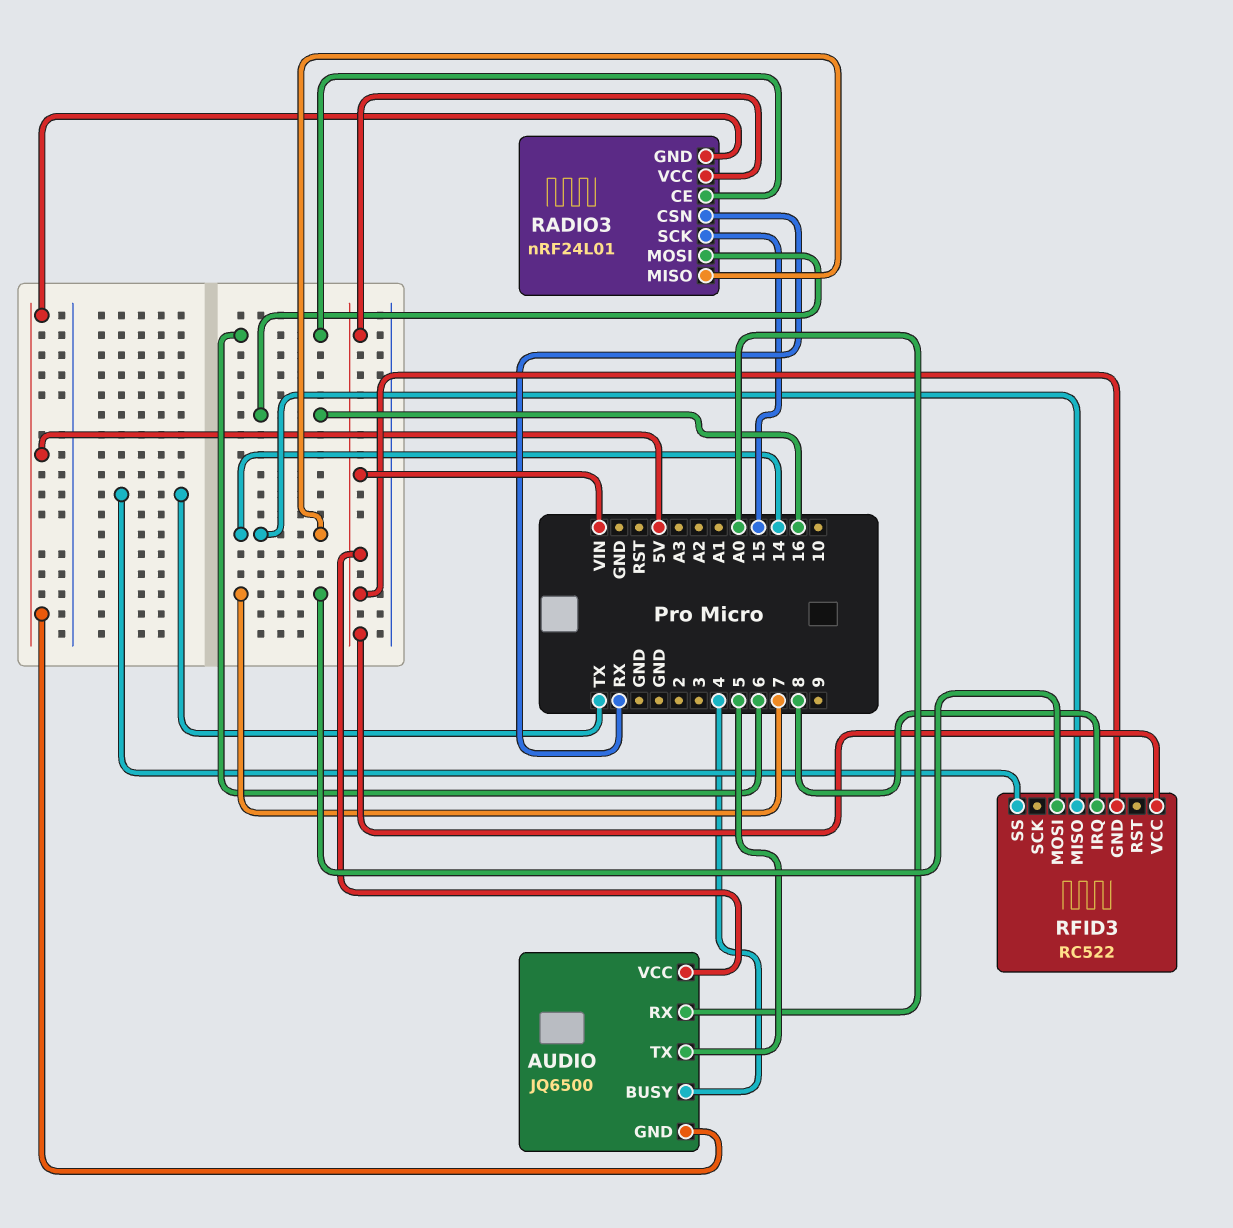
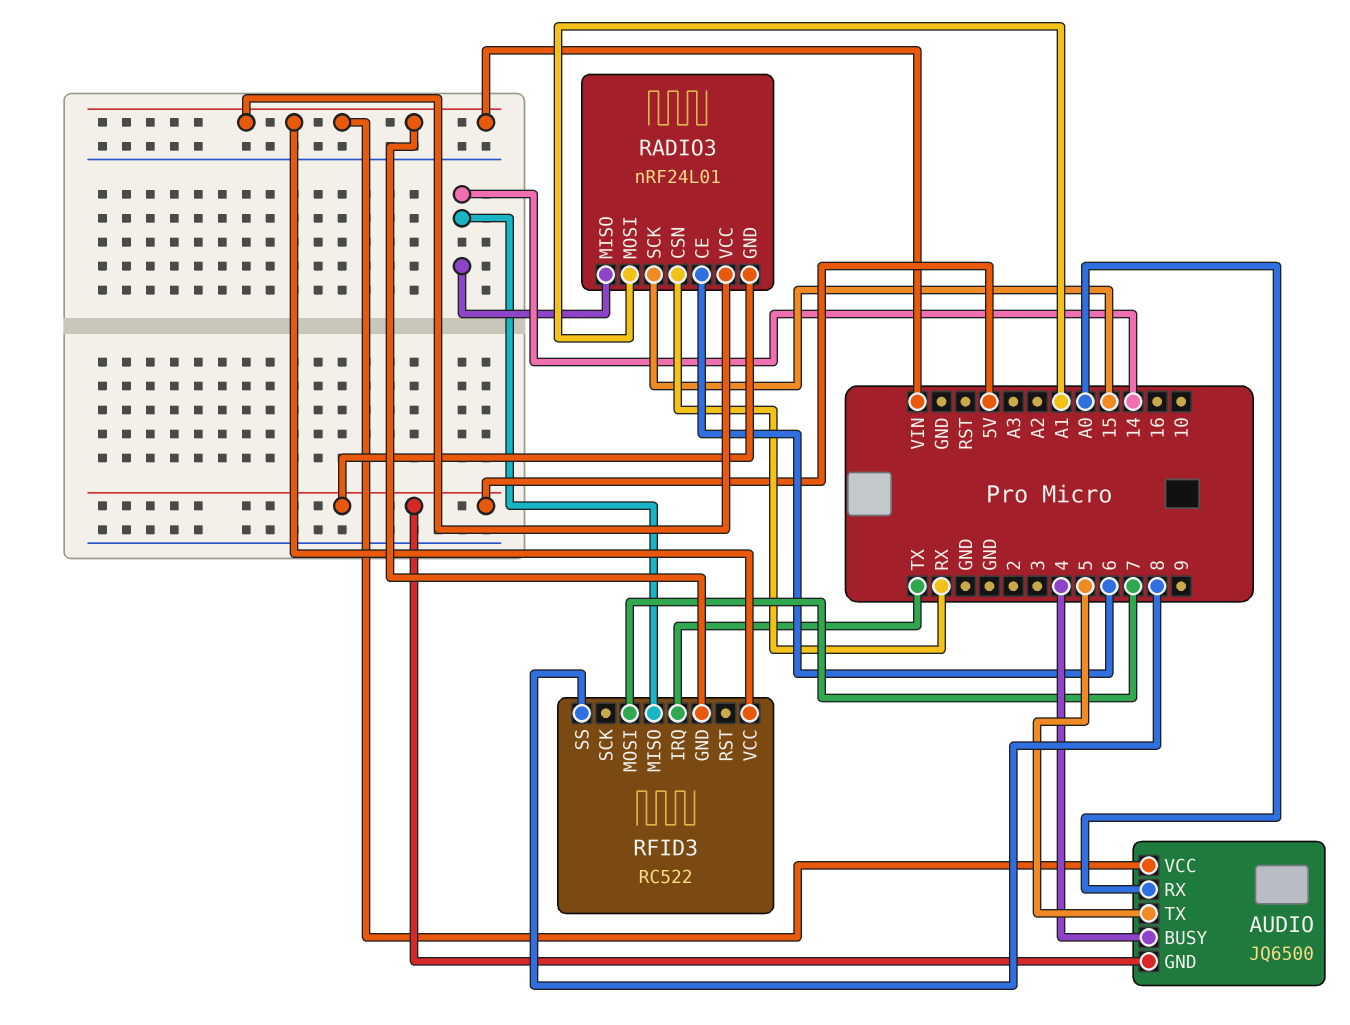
RADIO3 pin MOSI: 16 -> A1
RFID3 pin IRQ: 8 -> TX
RFID3 pin SS: TX -> 8

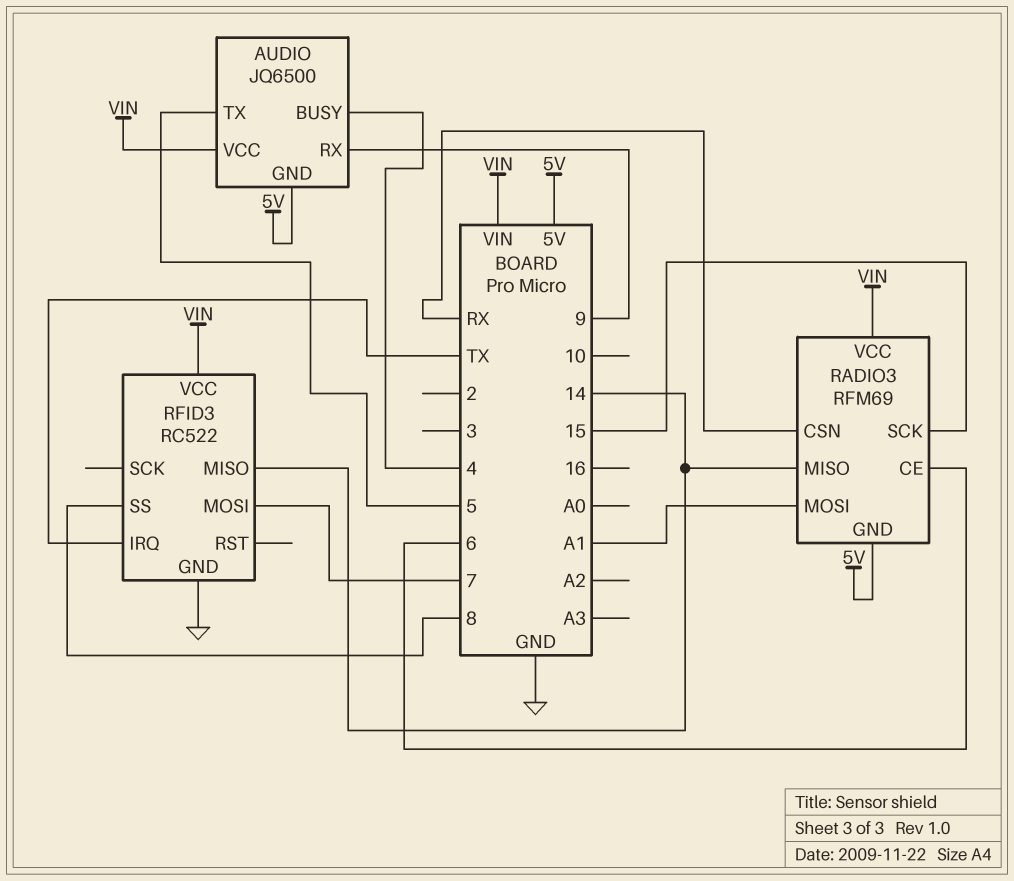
AUDIO pin RX: A0 -> 9
RADIO3: nRF24L01 -> RFM69
RFID3 pin GND: VIN -> GND

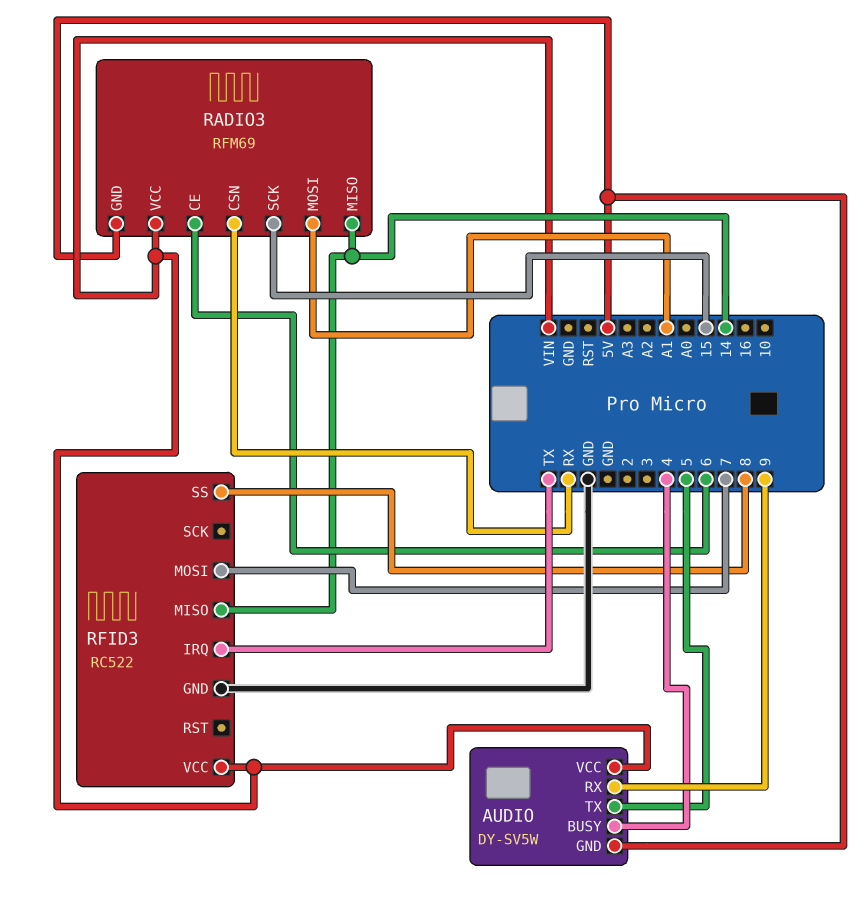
AUDIO: JQ6500 -> DY-SV5W

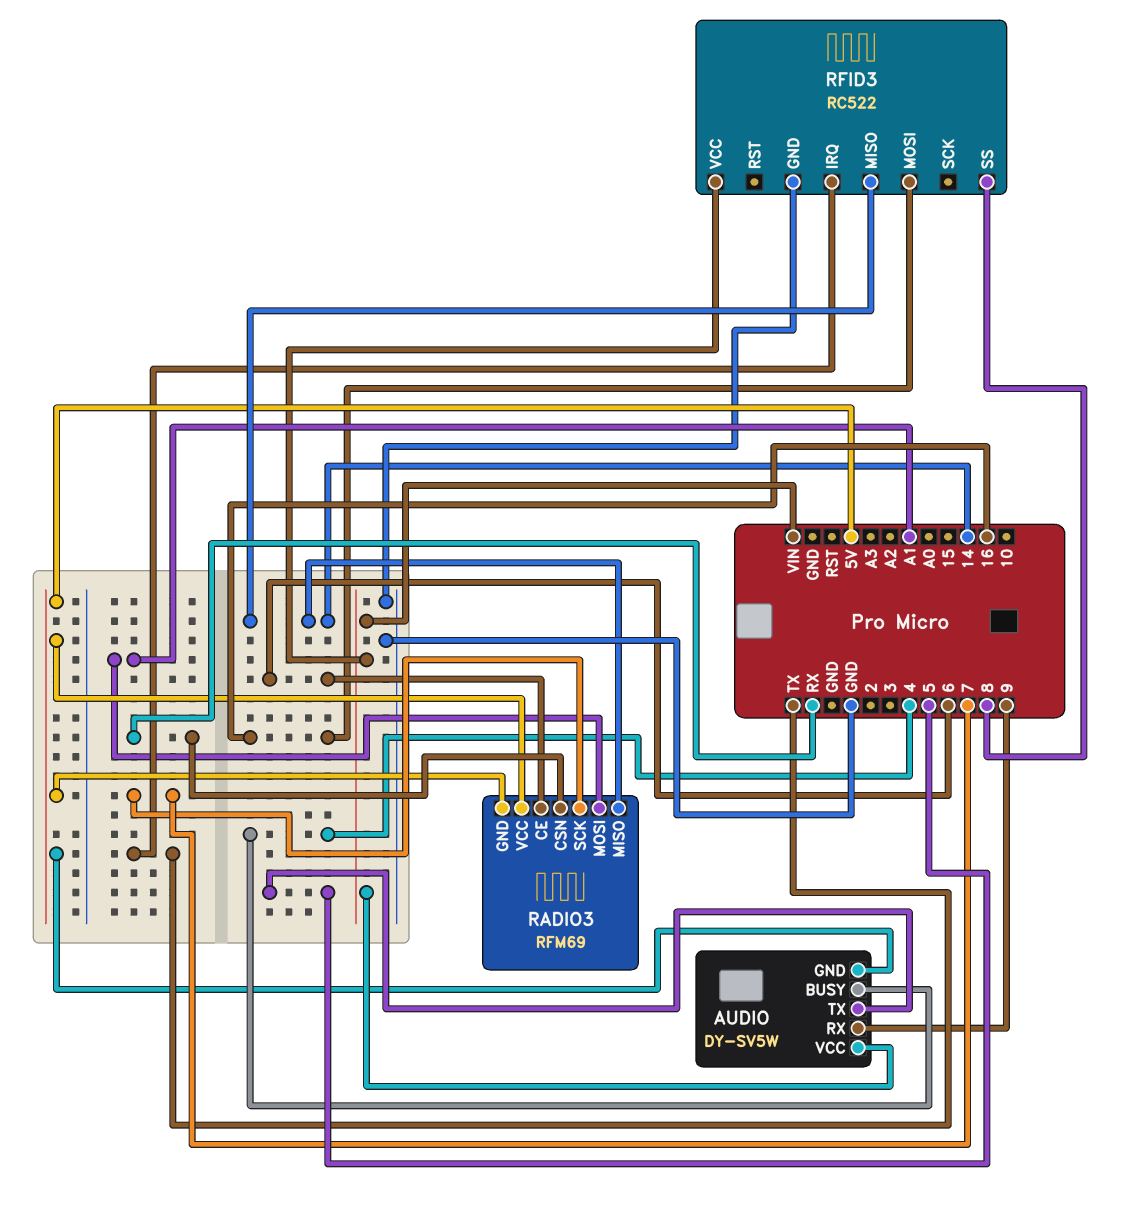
RADIO3 pin SCK: 15 -> 7
RADIO3 pin VCC: VIN -> 5V
RFID3 pin MOSI: 7 -> 16

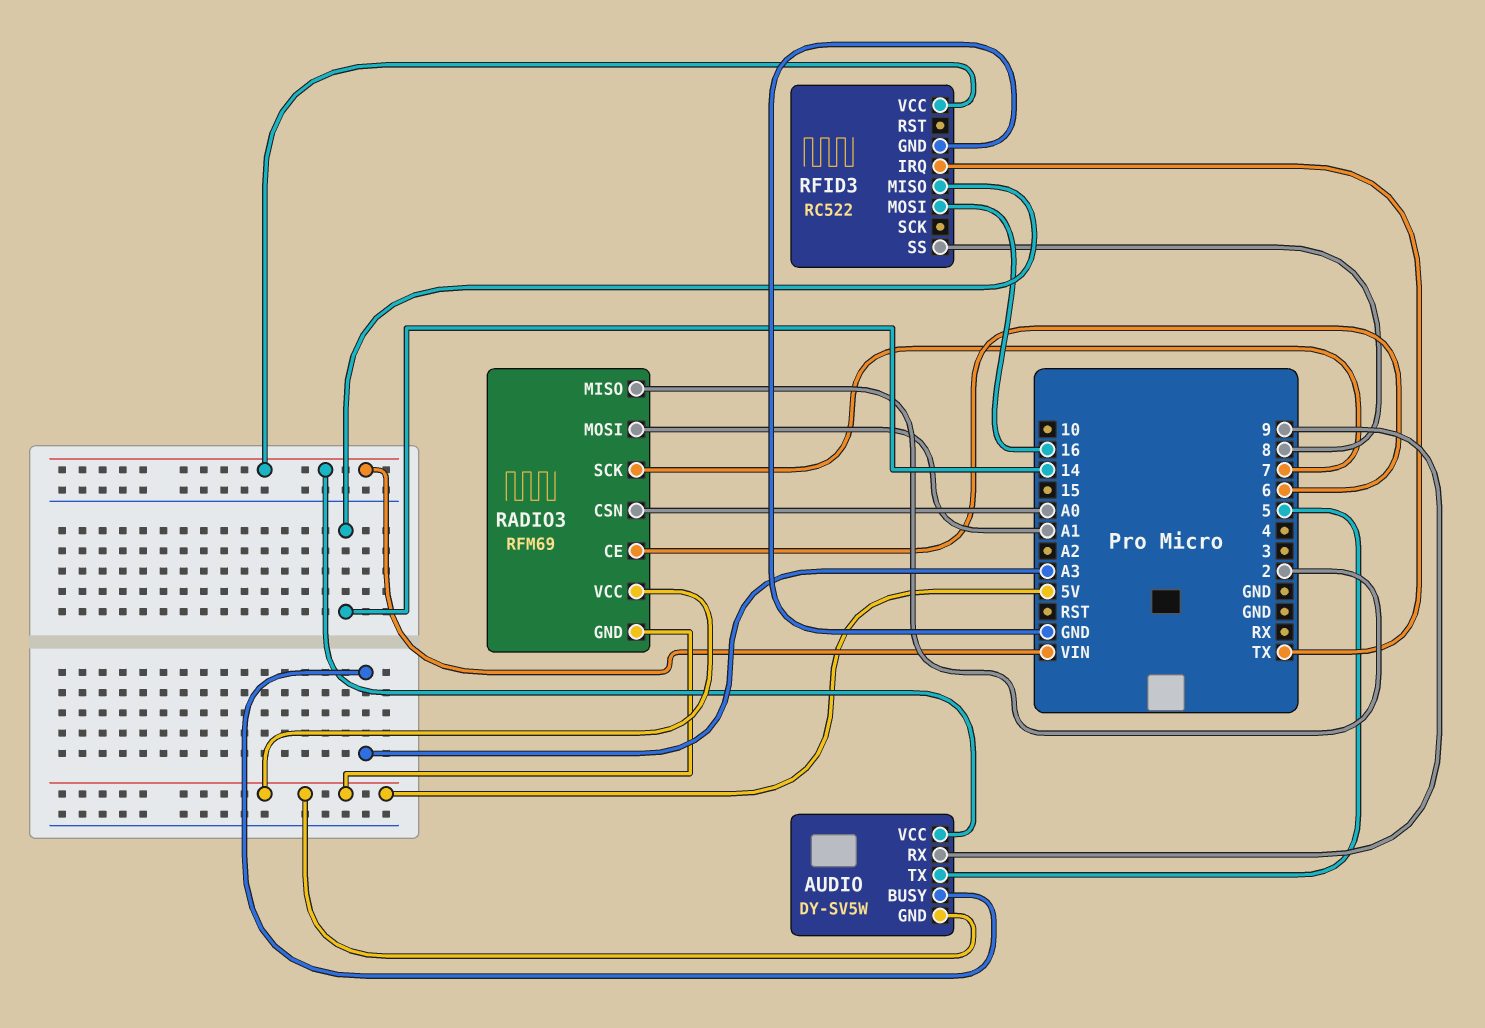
AUDIO pin BUSY: 4 -> A3
RADIO3 pin CSN: RX -> A0
RADIO3 pin MISO: 14 -> 2

